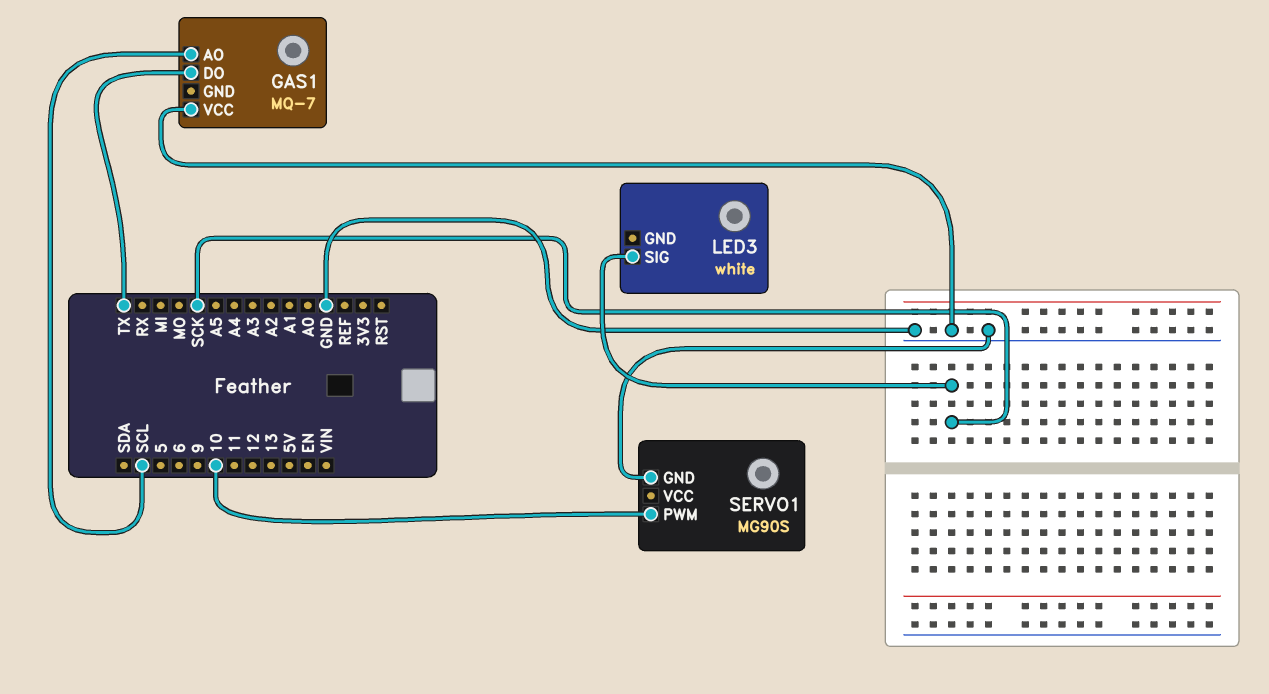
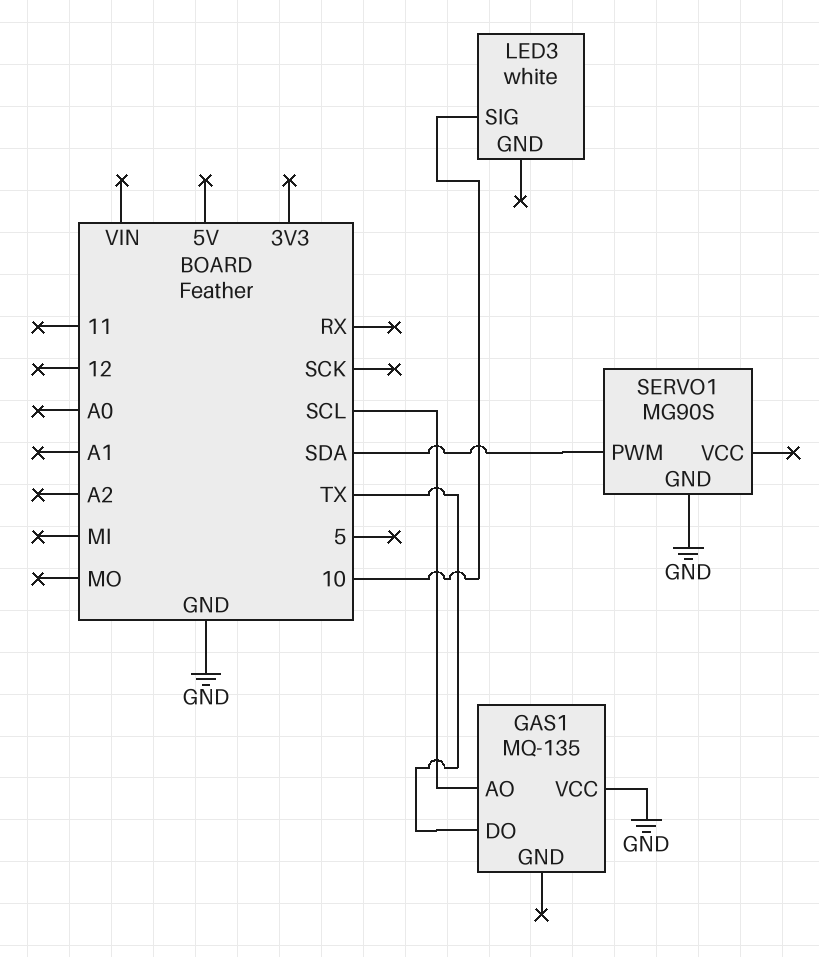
GAS1: MQ-7 -> MQ-135
LED3 pin SIG: SCK -> 10
SERVO1 pin PWM: 10 -> SDA

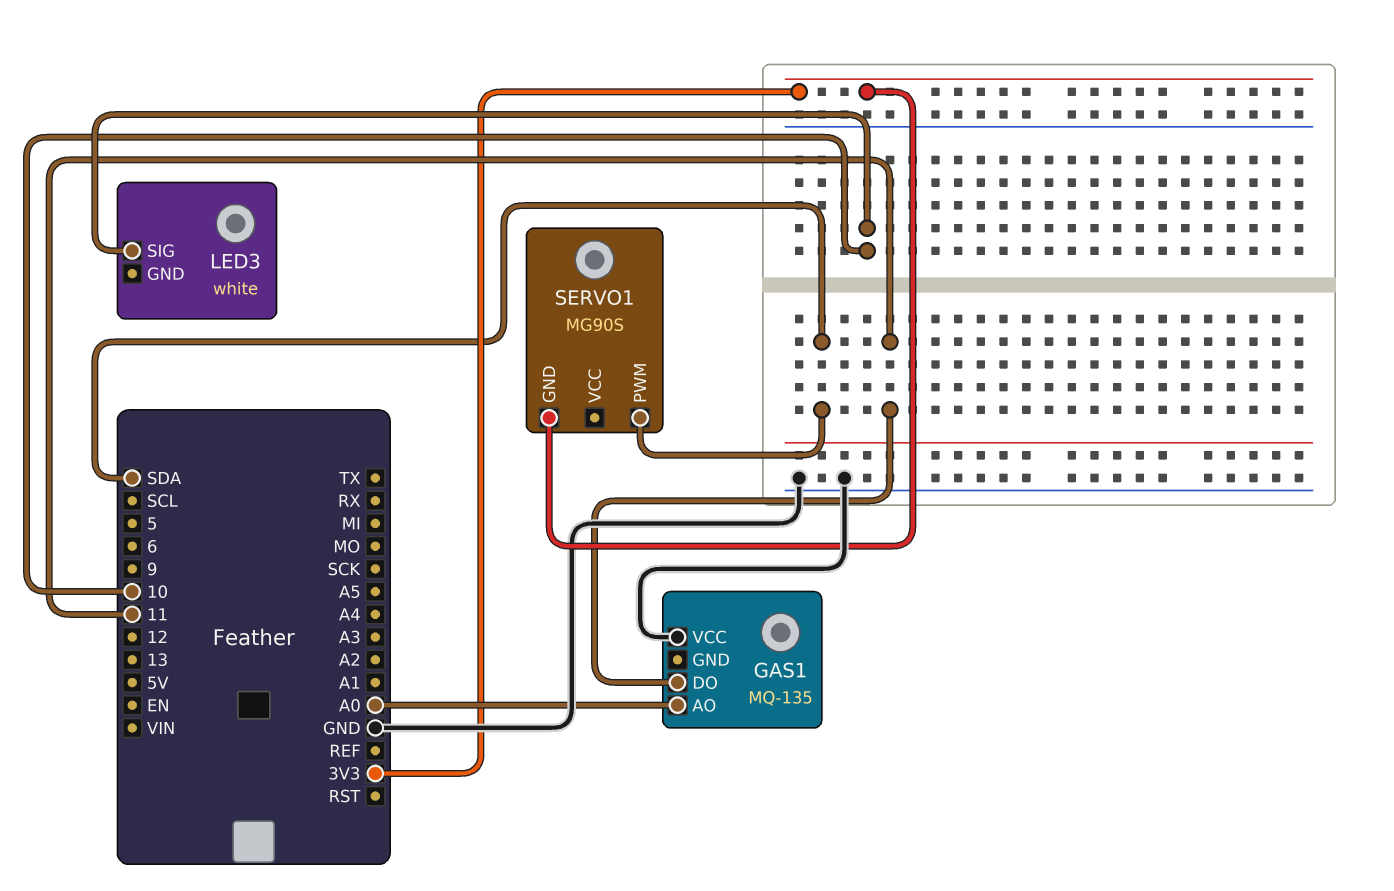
GAS1 pin AO: SCL -> A0
GAS1 pin DO: TX -> 11
SERVO1 pin GND: GND -> 3V3

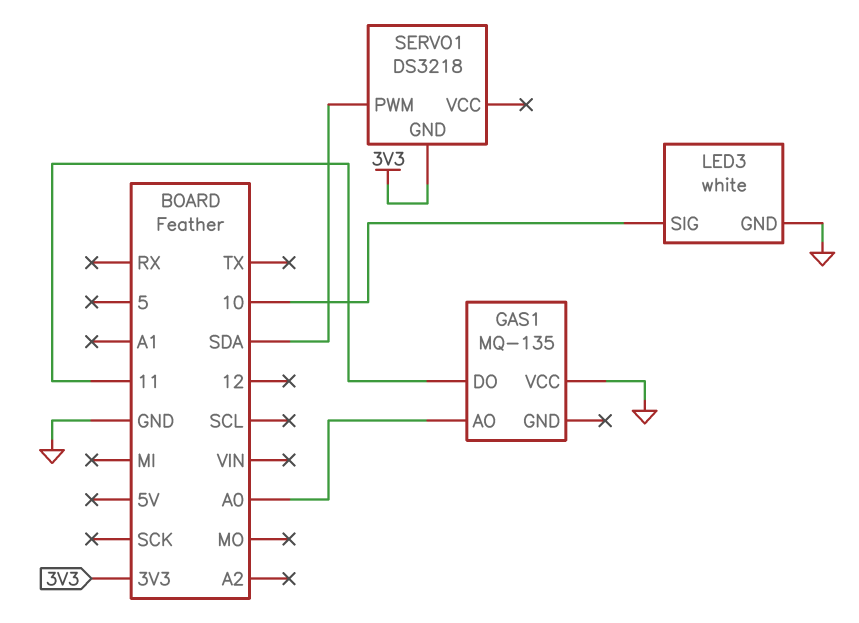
LED3 pin GND: none -> GND
SERVO1: MG90S -> DS3218

